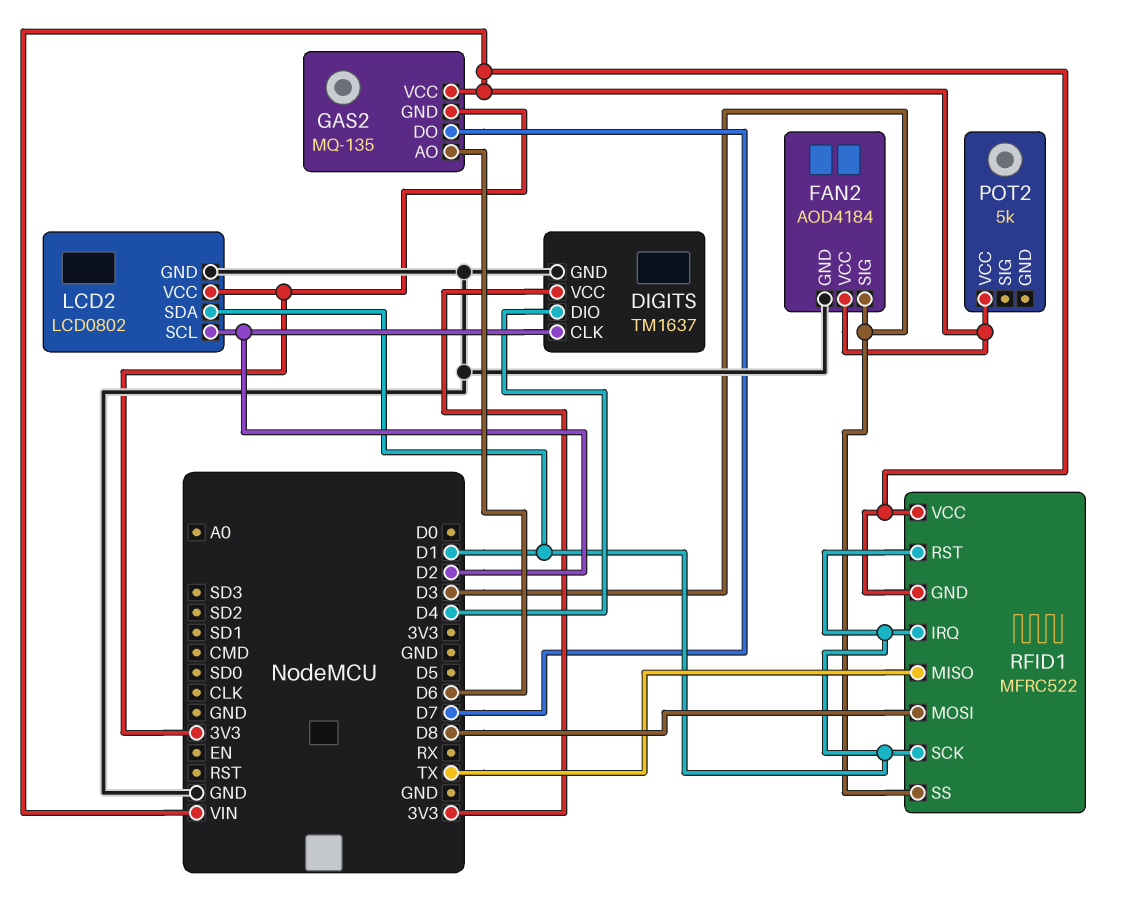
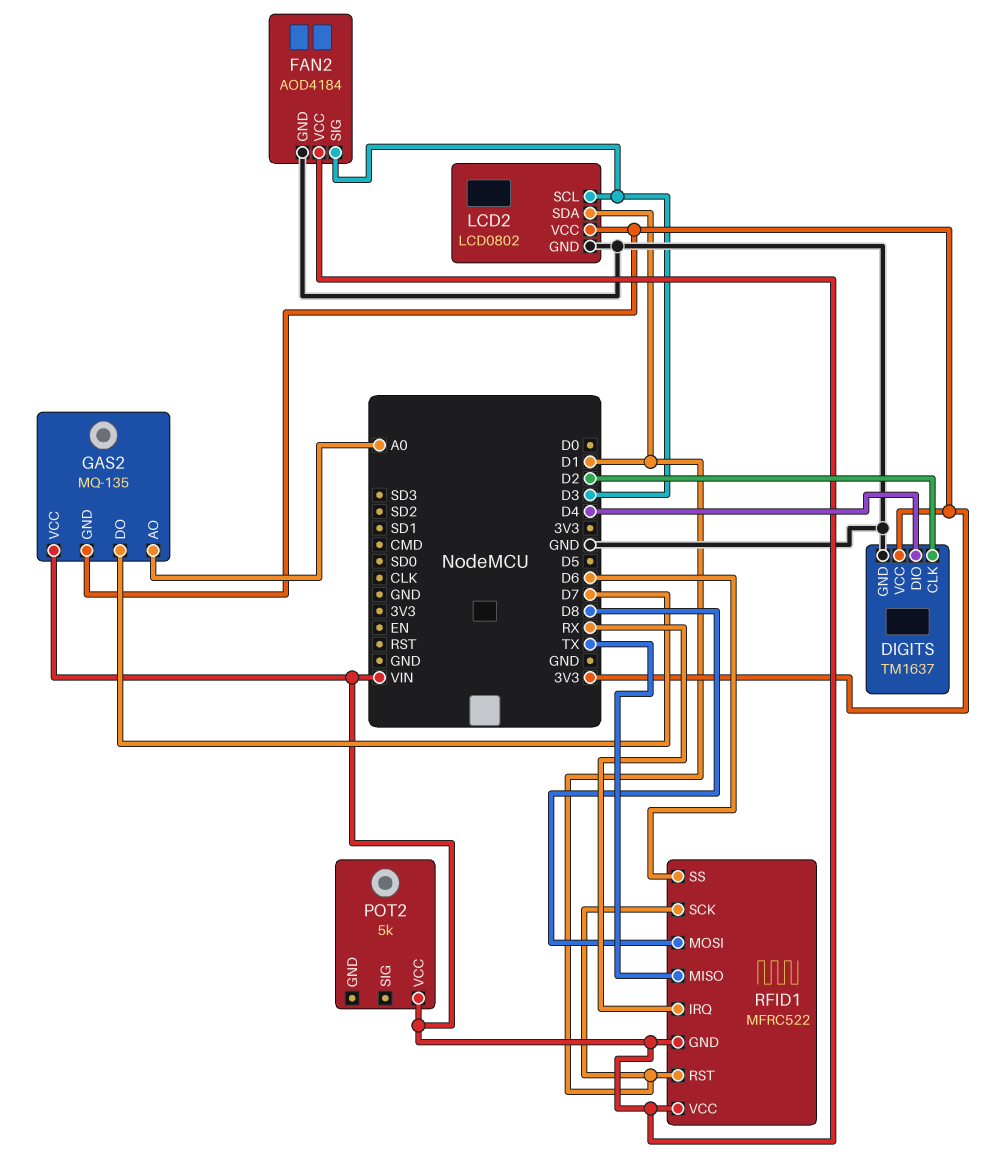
GAS2 pin AO: D6 -> A0
LCD2 pin SCL: D2 -> D3
RFID1 pin IRQ: D1 -> RX
RFID1 pin SS: D3 -> D6

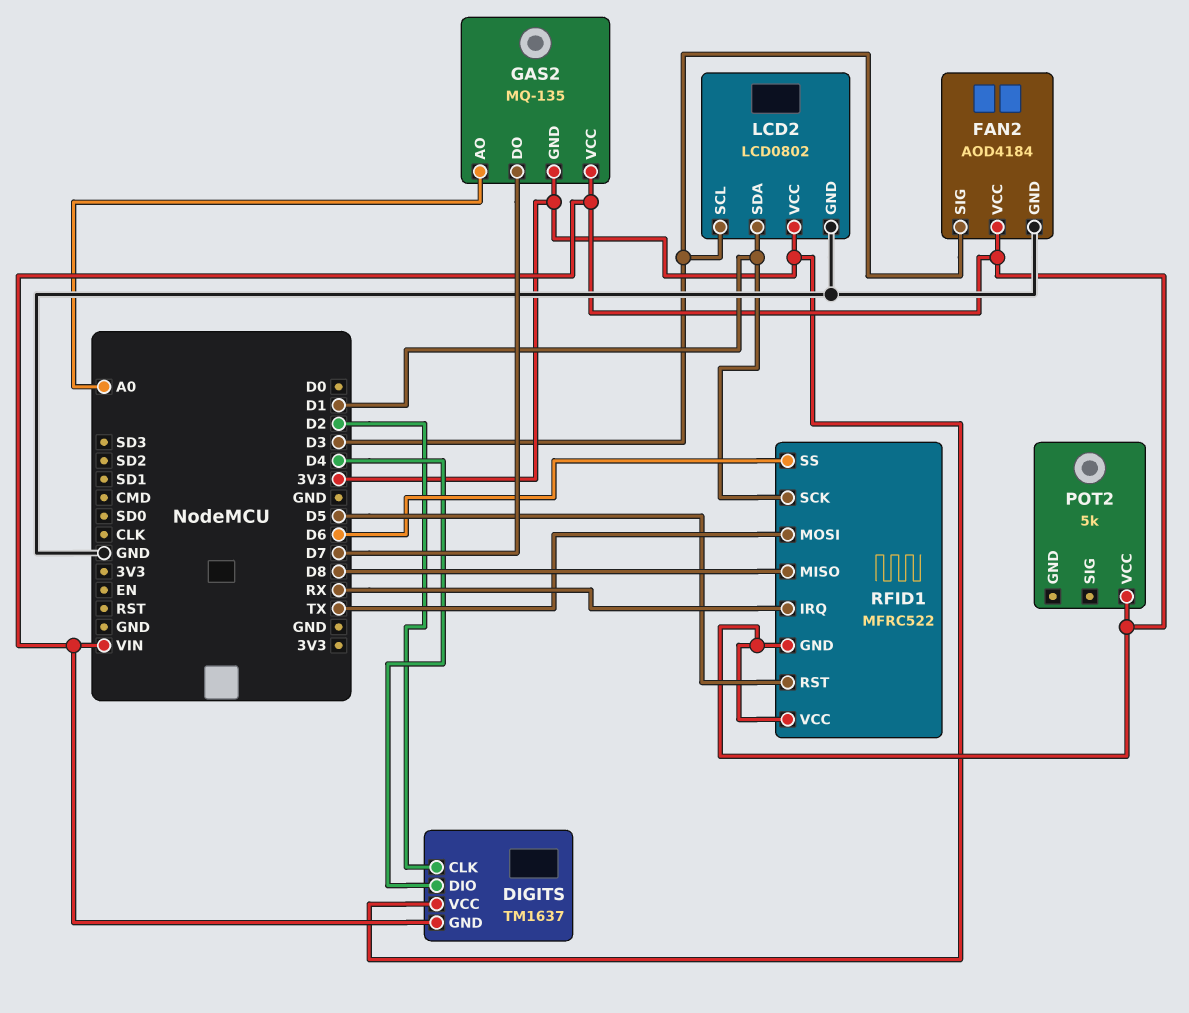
DIGITS pin GND: GND -> VIN
RFID1 pin MISO: TX -> D8
RFID1 pin MOSI: D8 -> TX
RFID1 pin RST: D1 -> D5

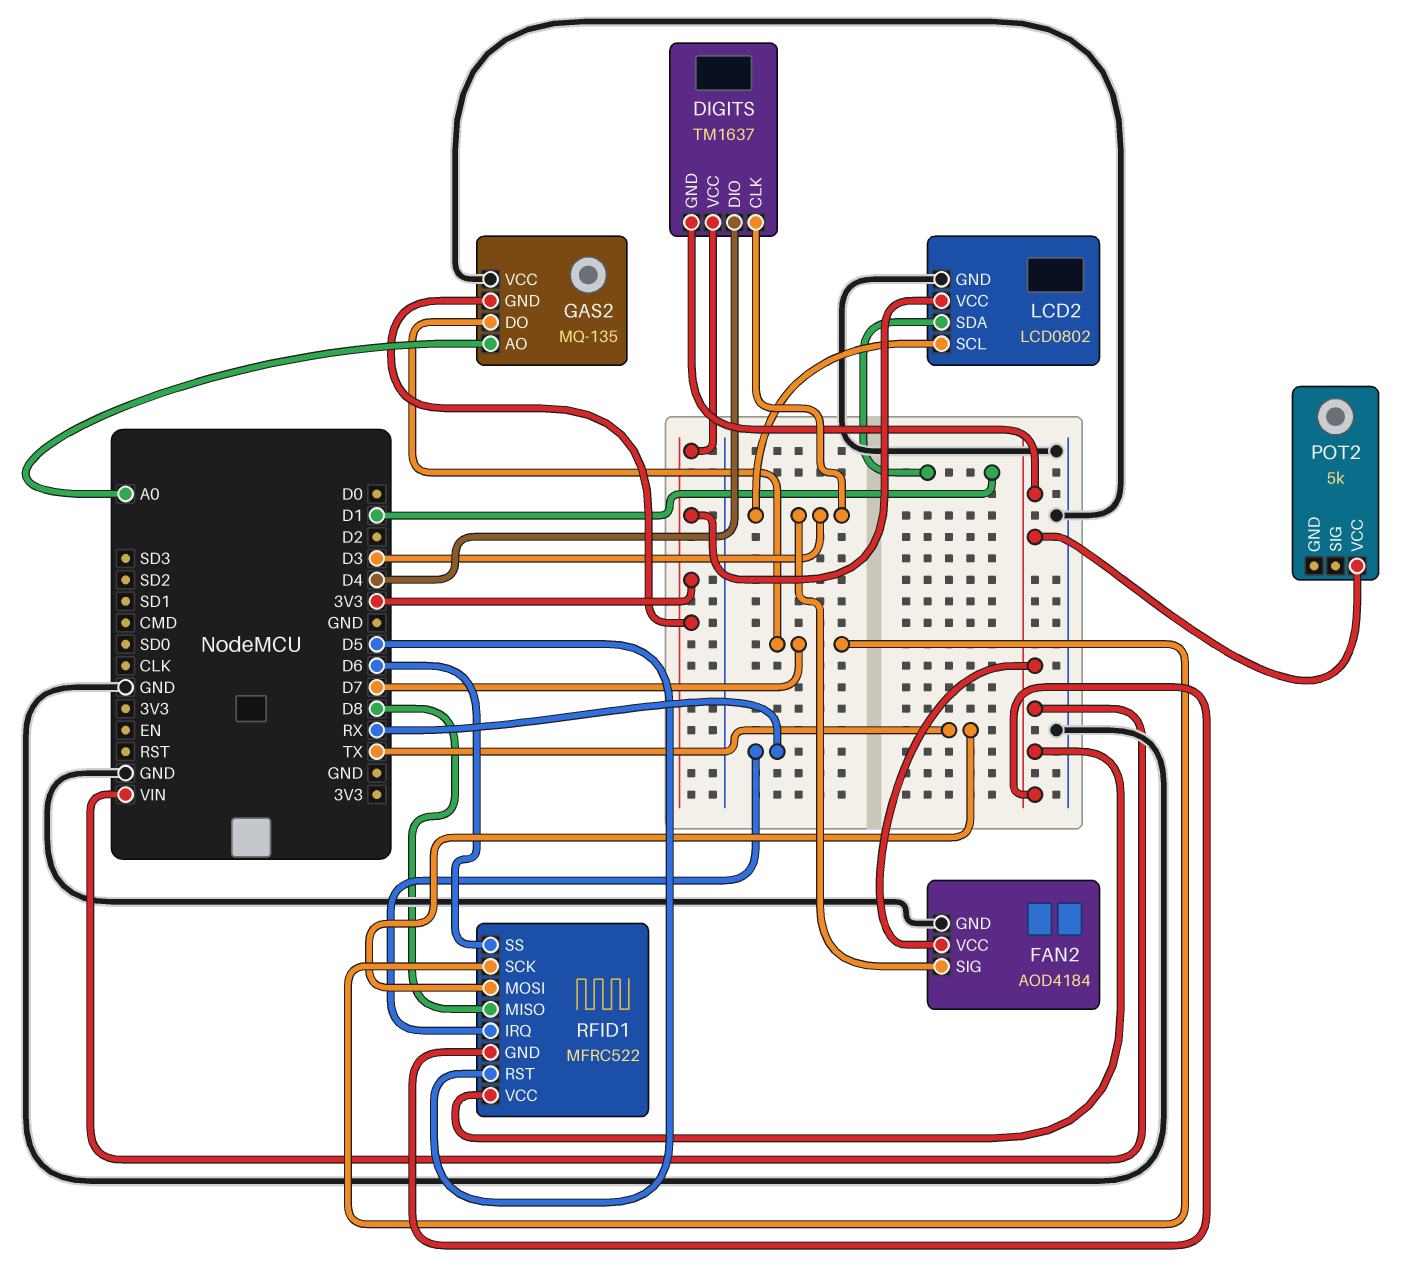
DIGITS pin CLK: D2 -> D3
GAS2 pin VCC: VIN -> GND
RFID1 pin SCK: D1 -> D7

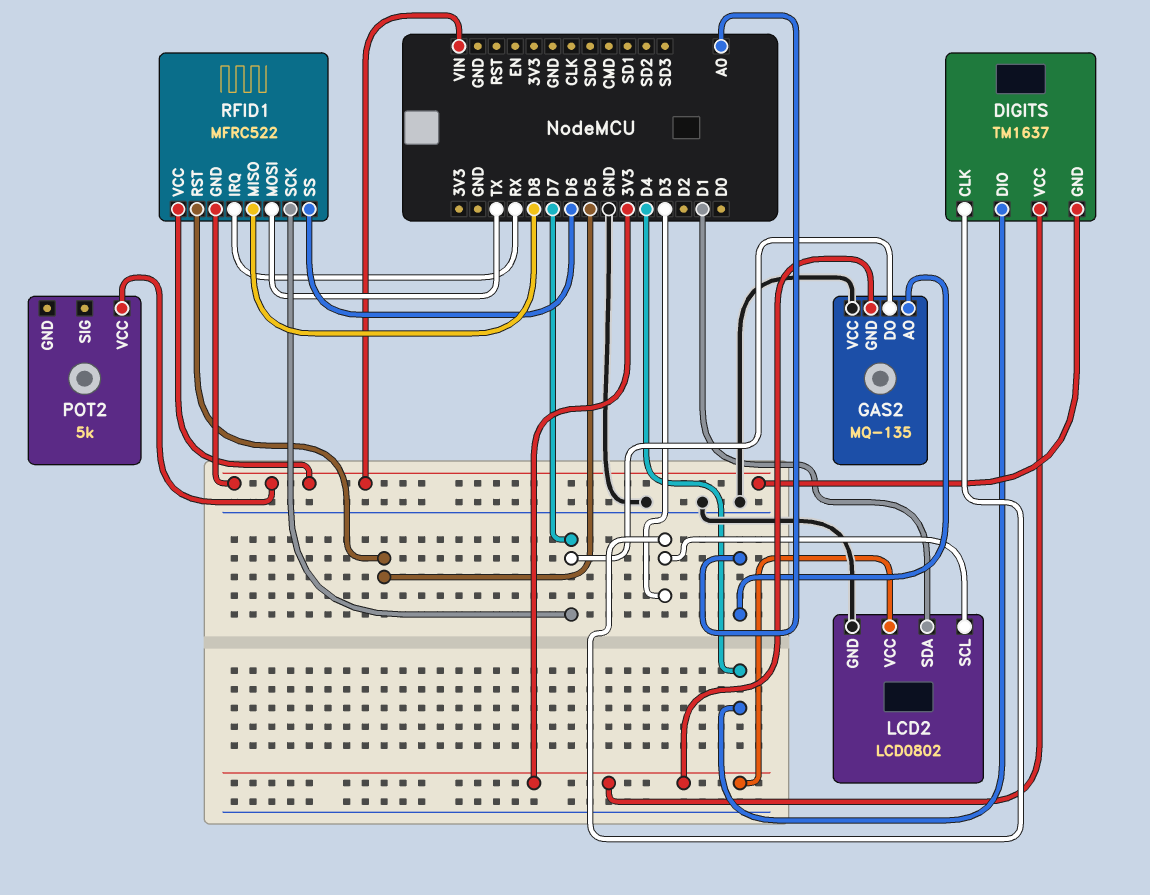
FAN2: AOD4184 -> none
FAN2 pin GND: GND -> none
FAN2 pin SIG: D3 -> none
FAN2 pin VCC: VIN -> none

